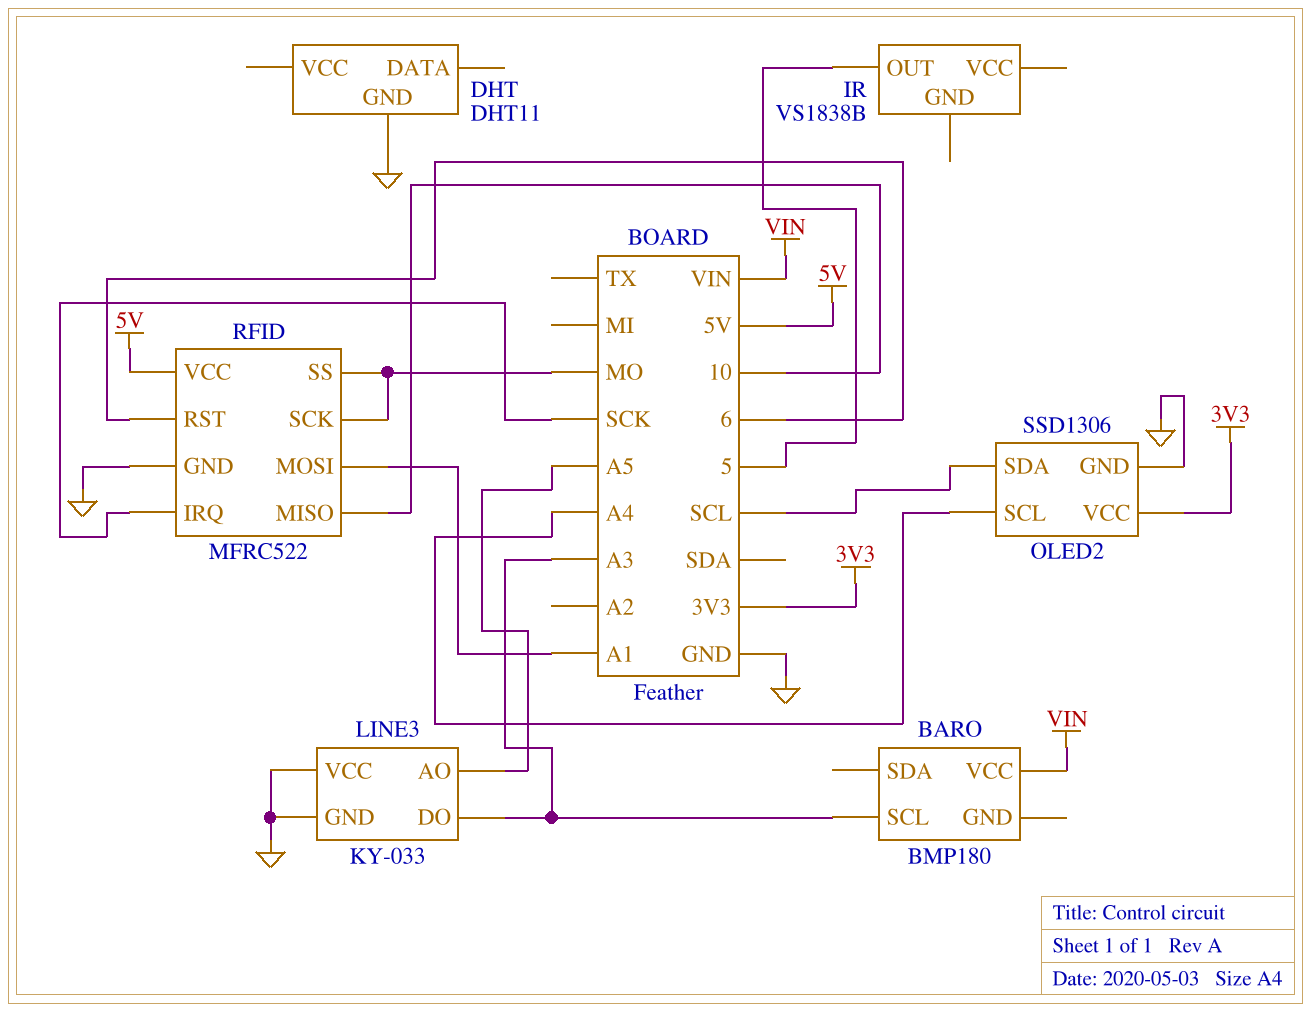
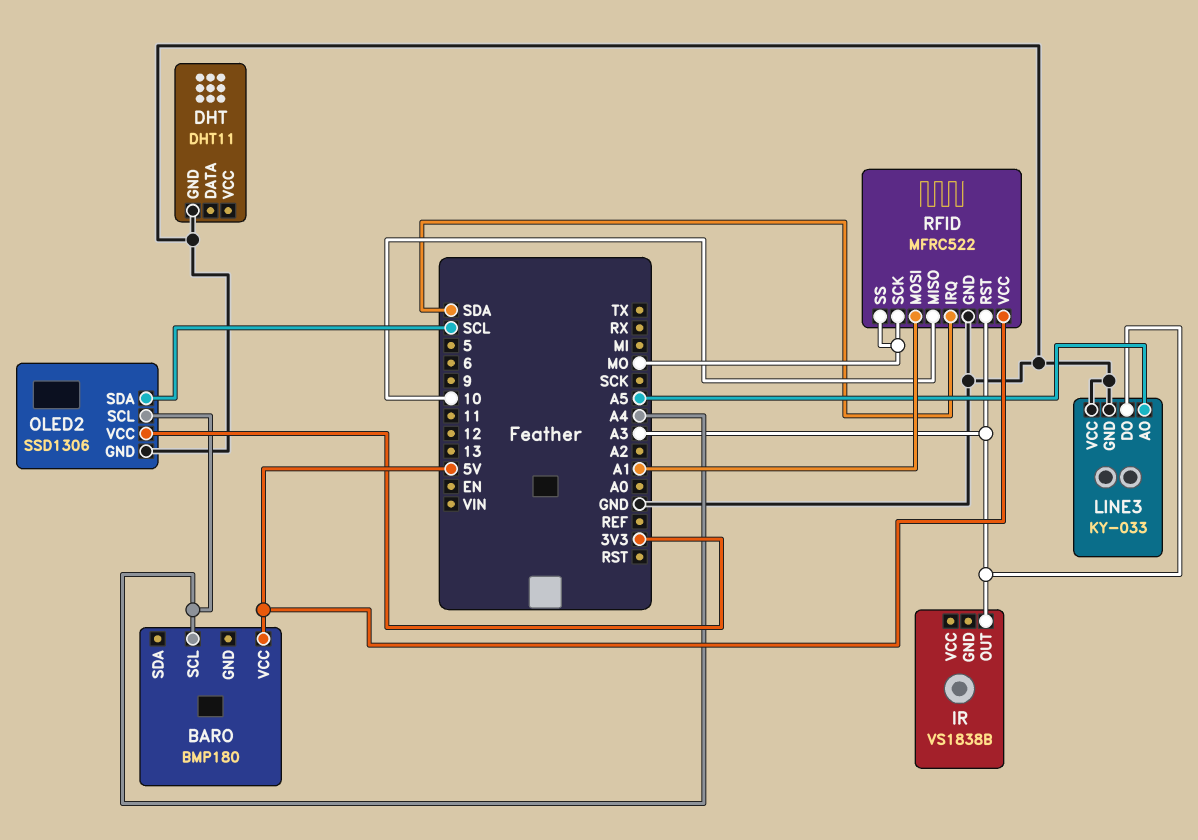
BARO pin SCL: A3 -> A4
BARO pin VCC: VIN -> 5V
IR pin OUT: 5 -> A3
RFID pin IRQ: SCK -> SDA
RFID pin RST: 6 -> A3

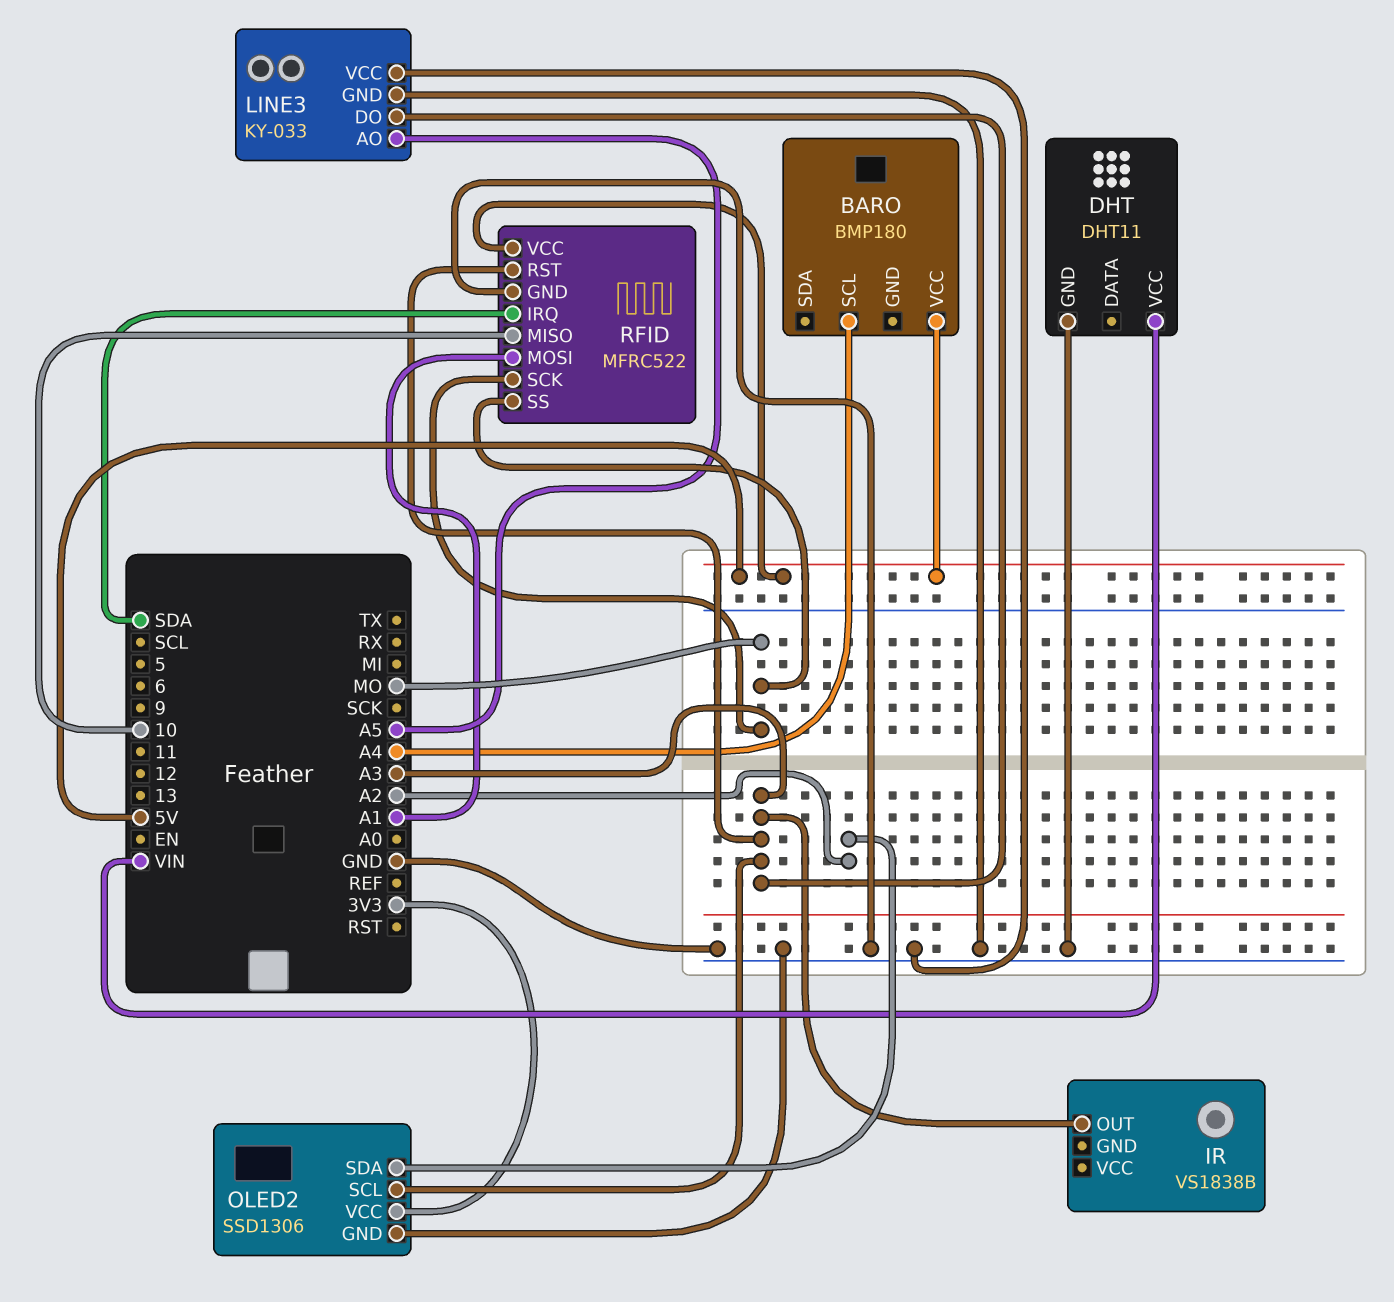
DHT pin VCC: none -> VIN
OLED2 pin SCL: A4 -> A3
OLED2 pin SDA: SCL -> A2

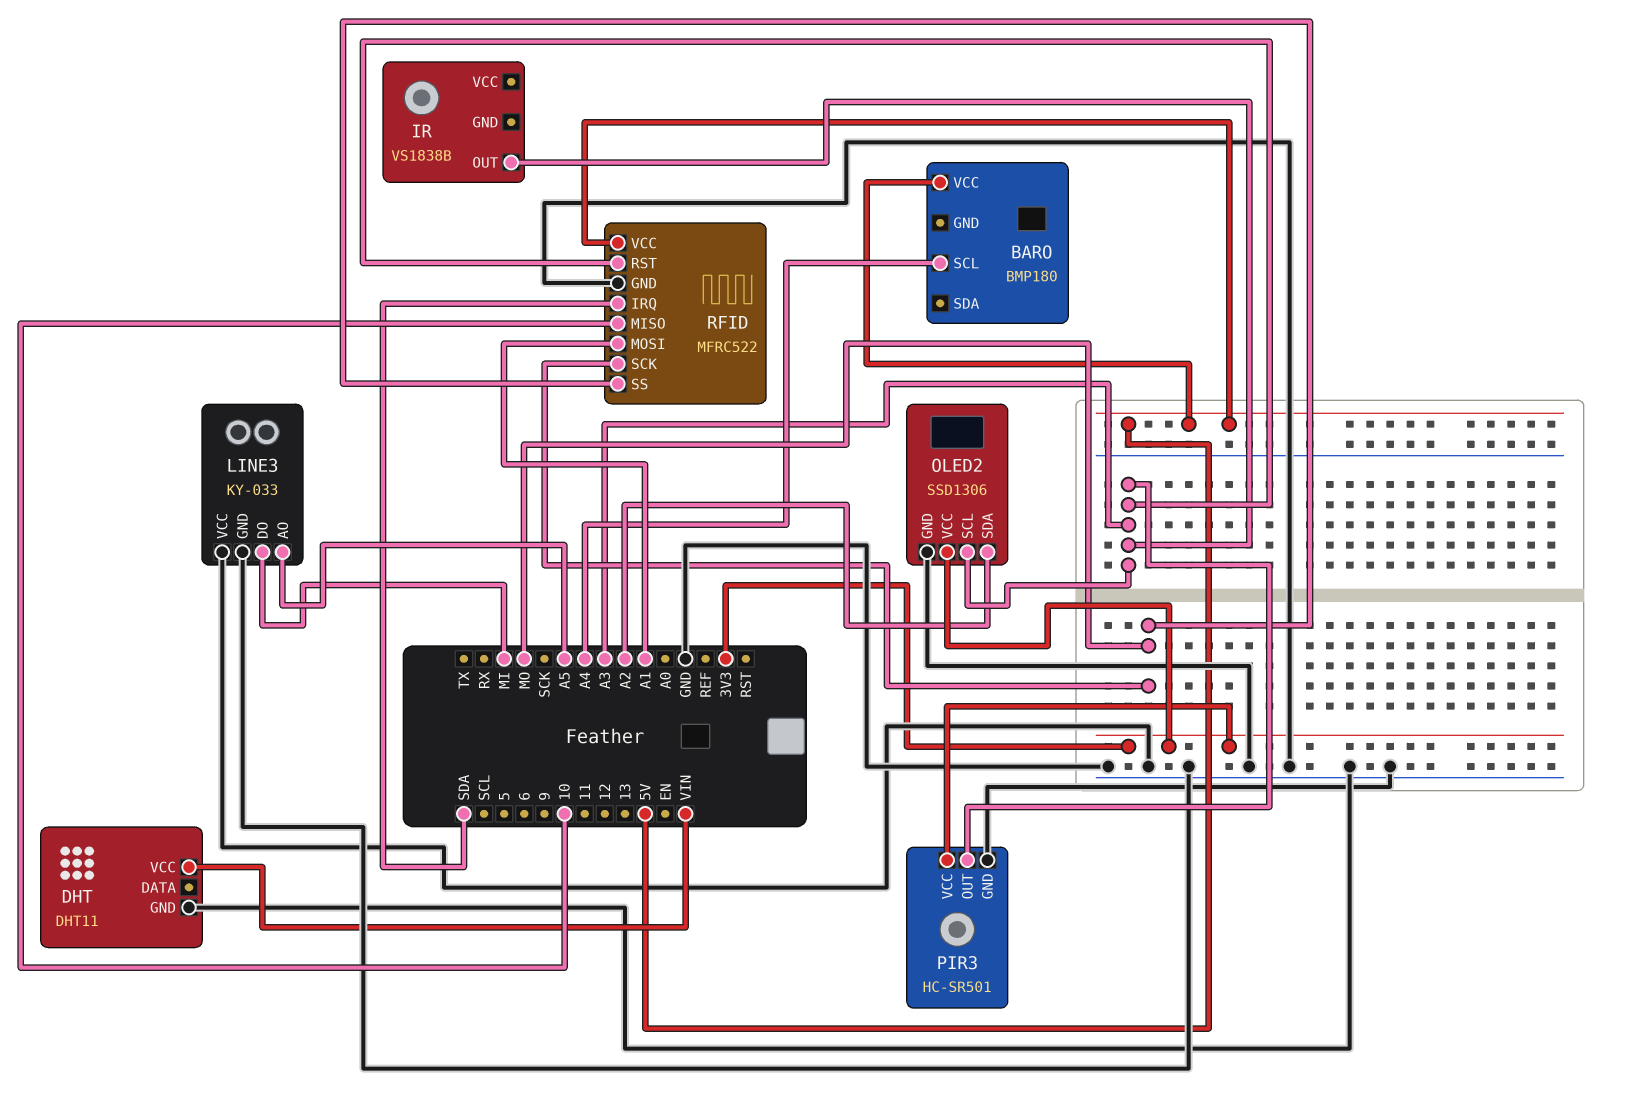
LINE3 pin DO: A3 -> MI
PIR3: none -> HC-SR501
PIR3 pin GND: none -> GND
PIR3 pin OUT: none -> A3
PIR3 pin VCC: none -> 3V3

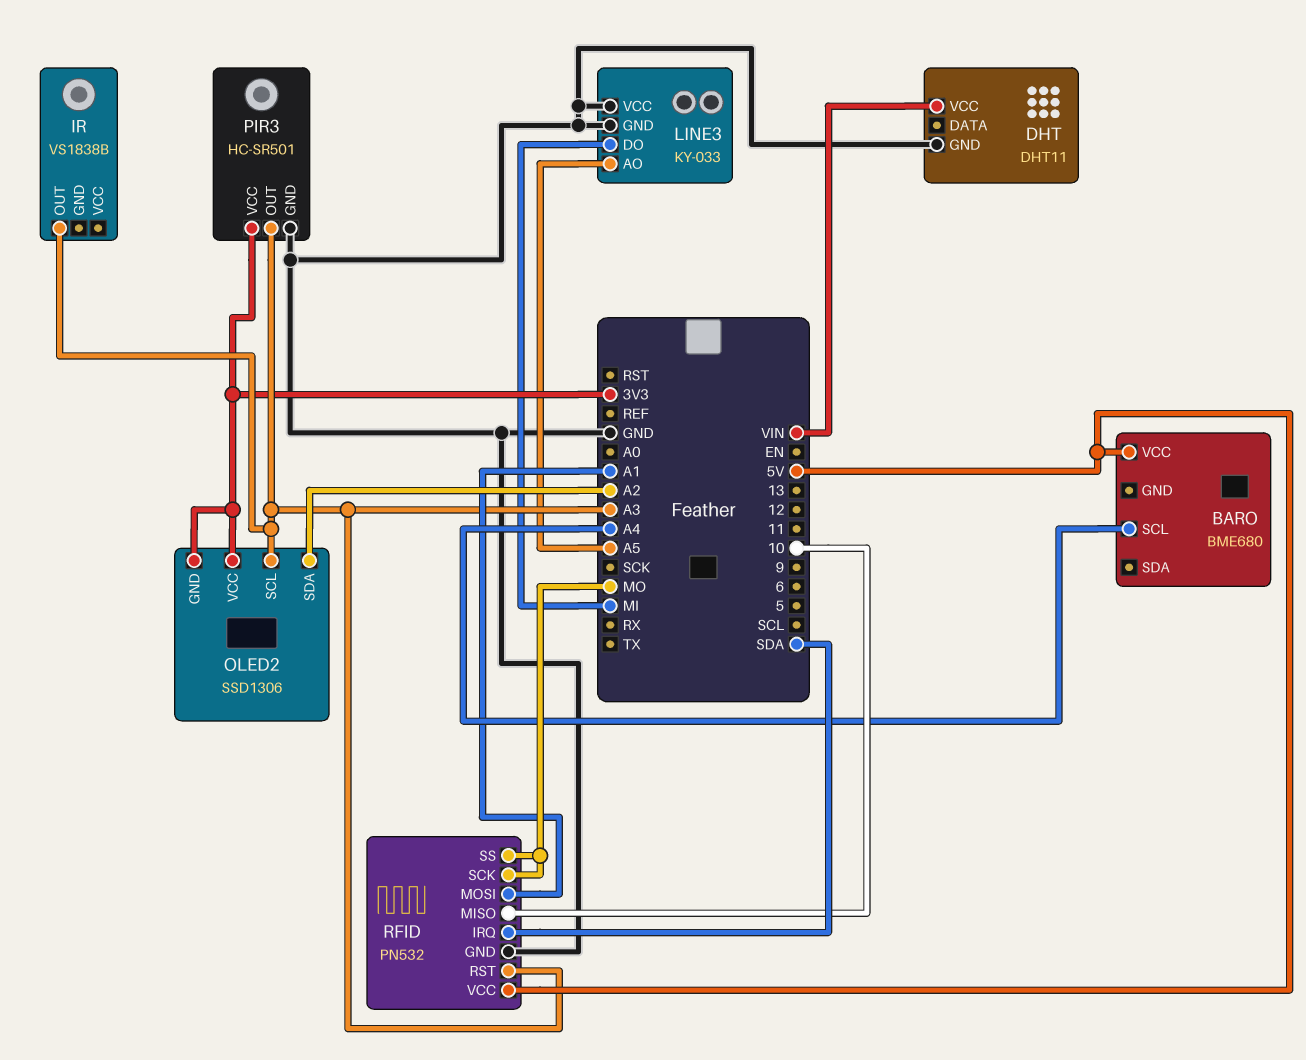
BARO: BMP180 -> BME680
OLED2 pin GND: GND -> 3V3
RFID: MFRC522 -> PN532

